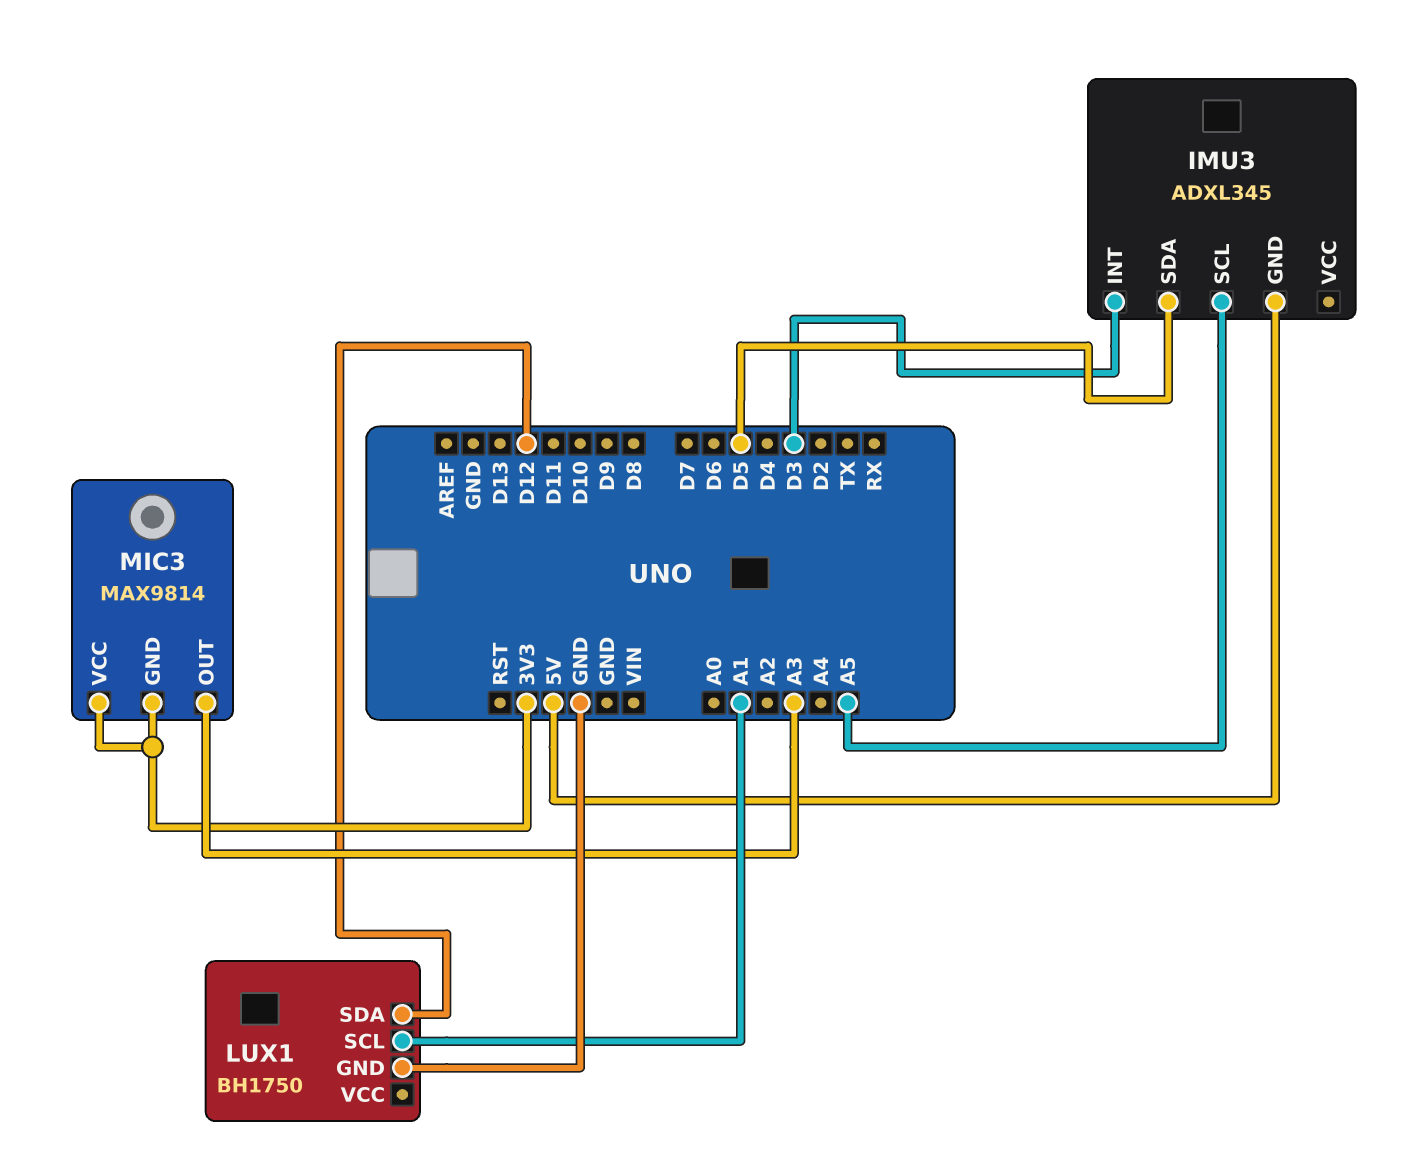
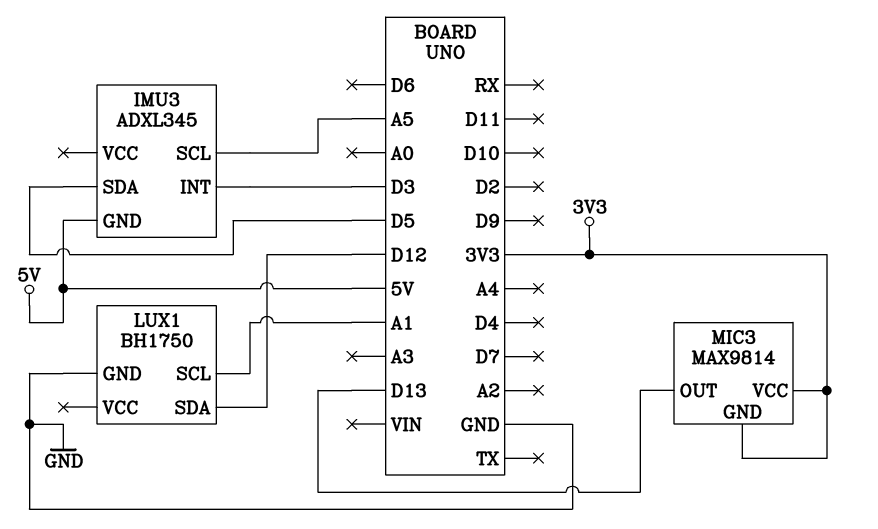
MIC3 pin OUT: A3 -> D13

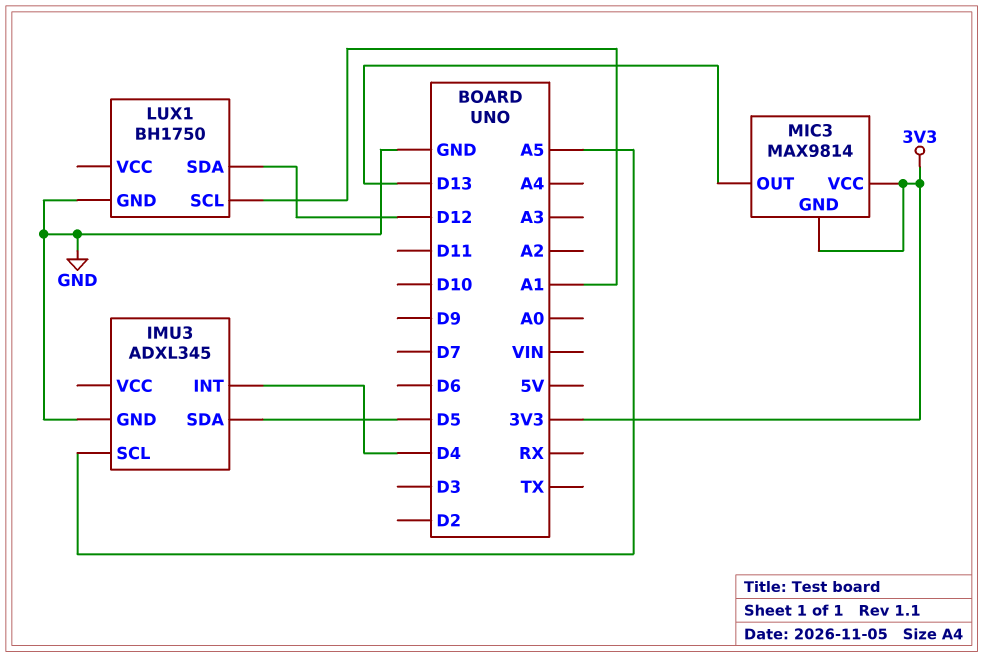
IMU3 pin GND: 5V -> GND
IMU3 pin INT: D3 -> D4

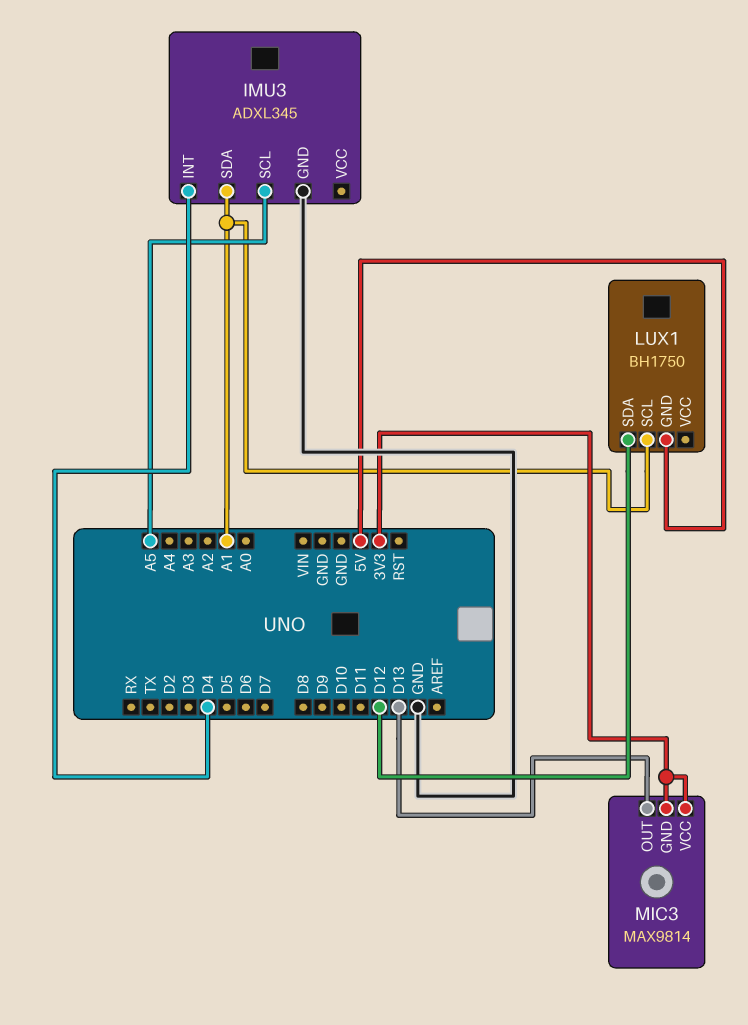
IMU3 pin SDA: D5 -> A1
LUX1 pin GND: GND -> 5V

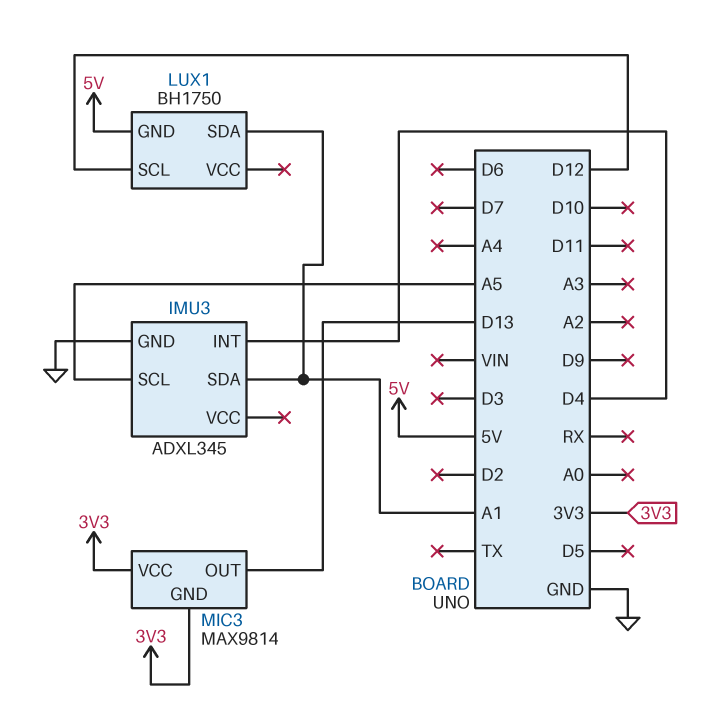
LUX1 pin SCL: A1 -> D12
LUX1 pin SDA: D12 -> A1

